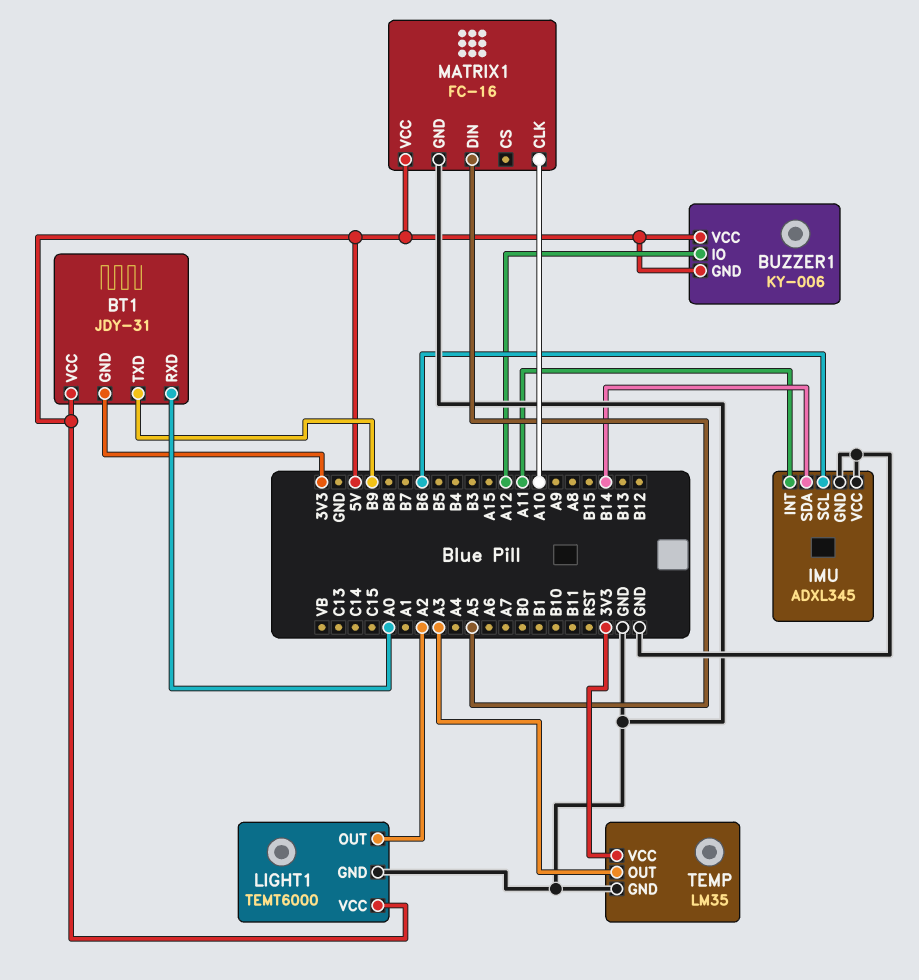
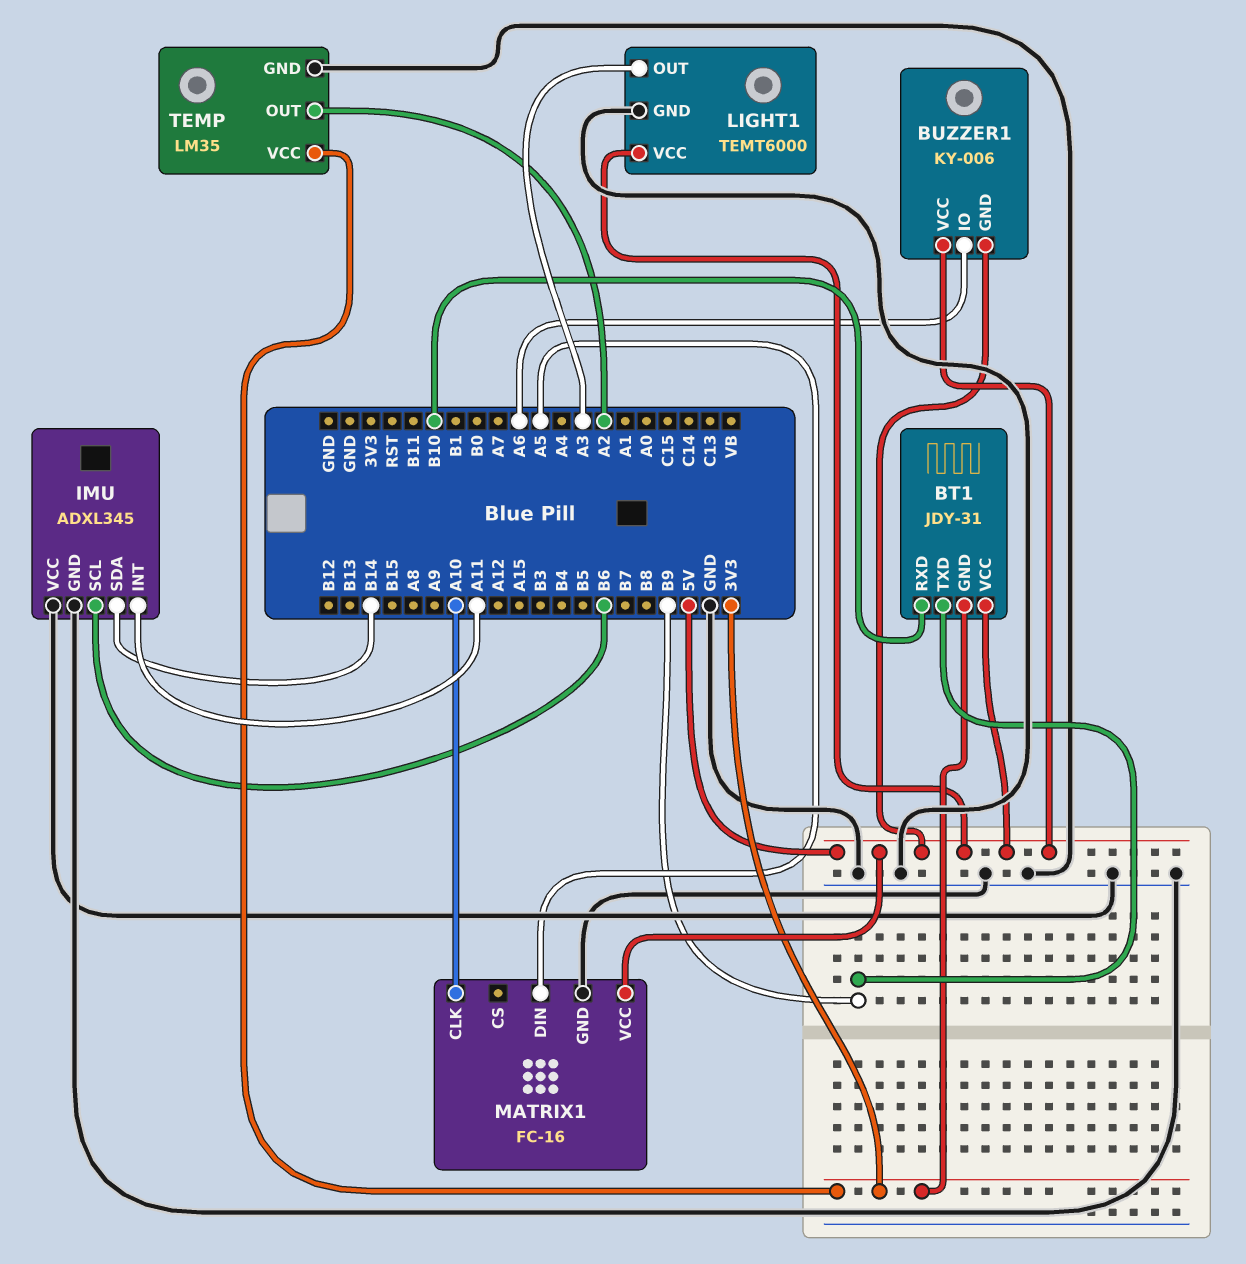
BT1 pin RXD: A0 -> B10
BUZZER1 pin IO: A12 -> A6
LIGHT1 pin OUT: A2 -> A3
TEMP pin OUT: A3 -> A2

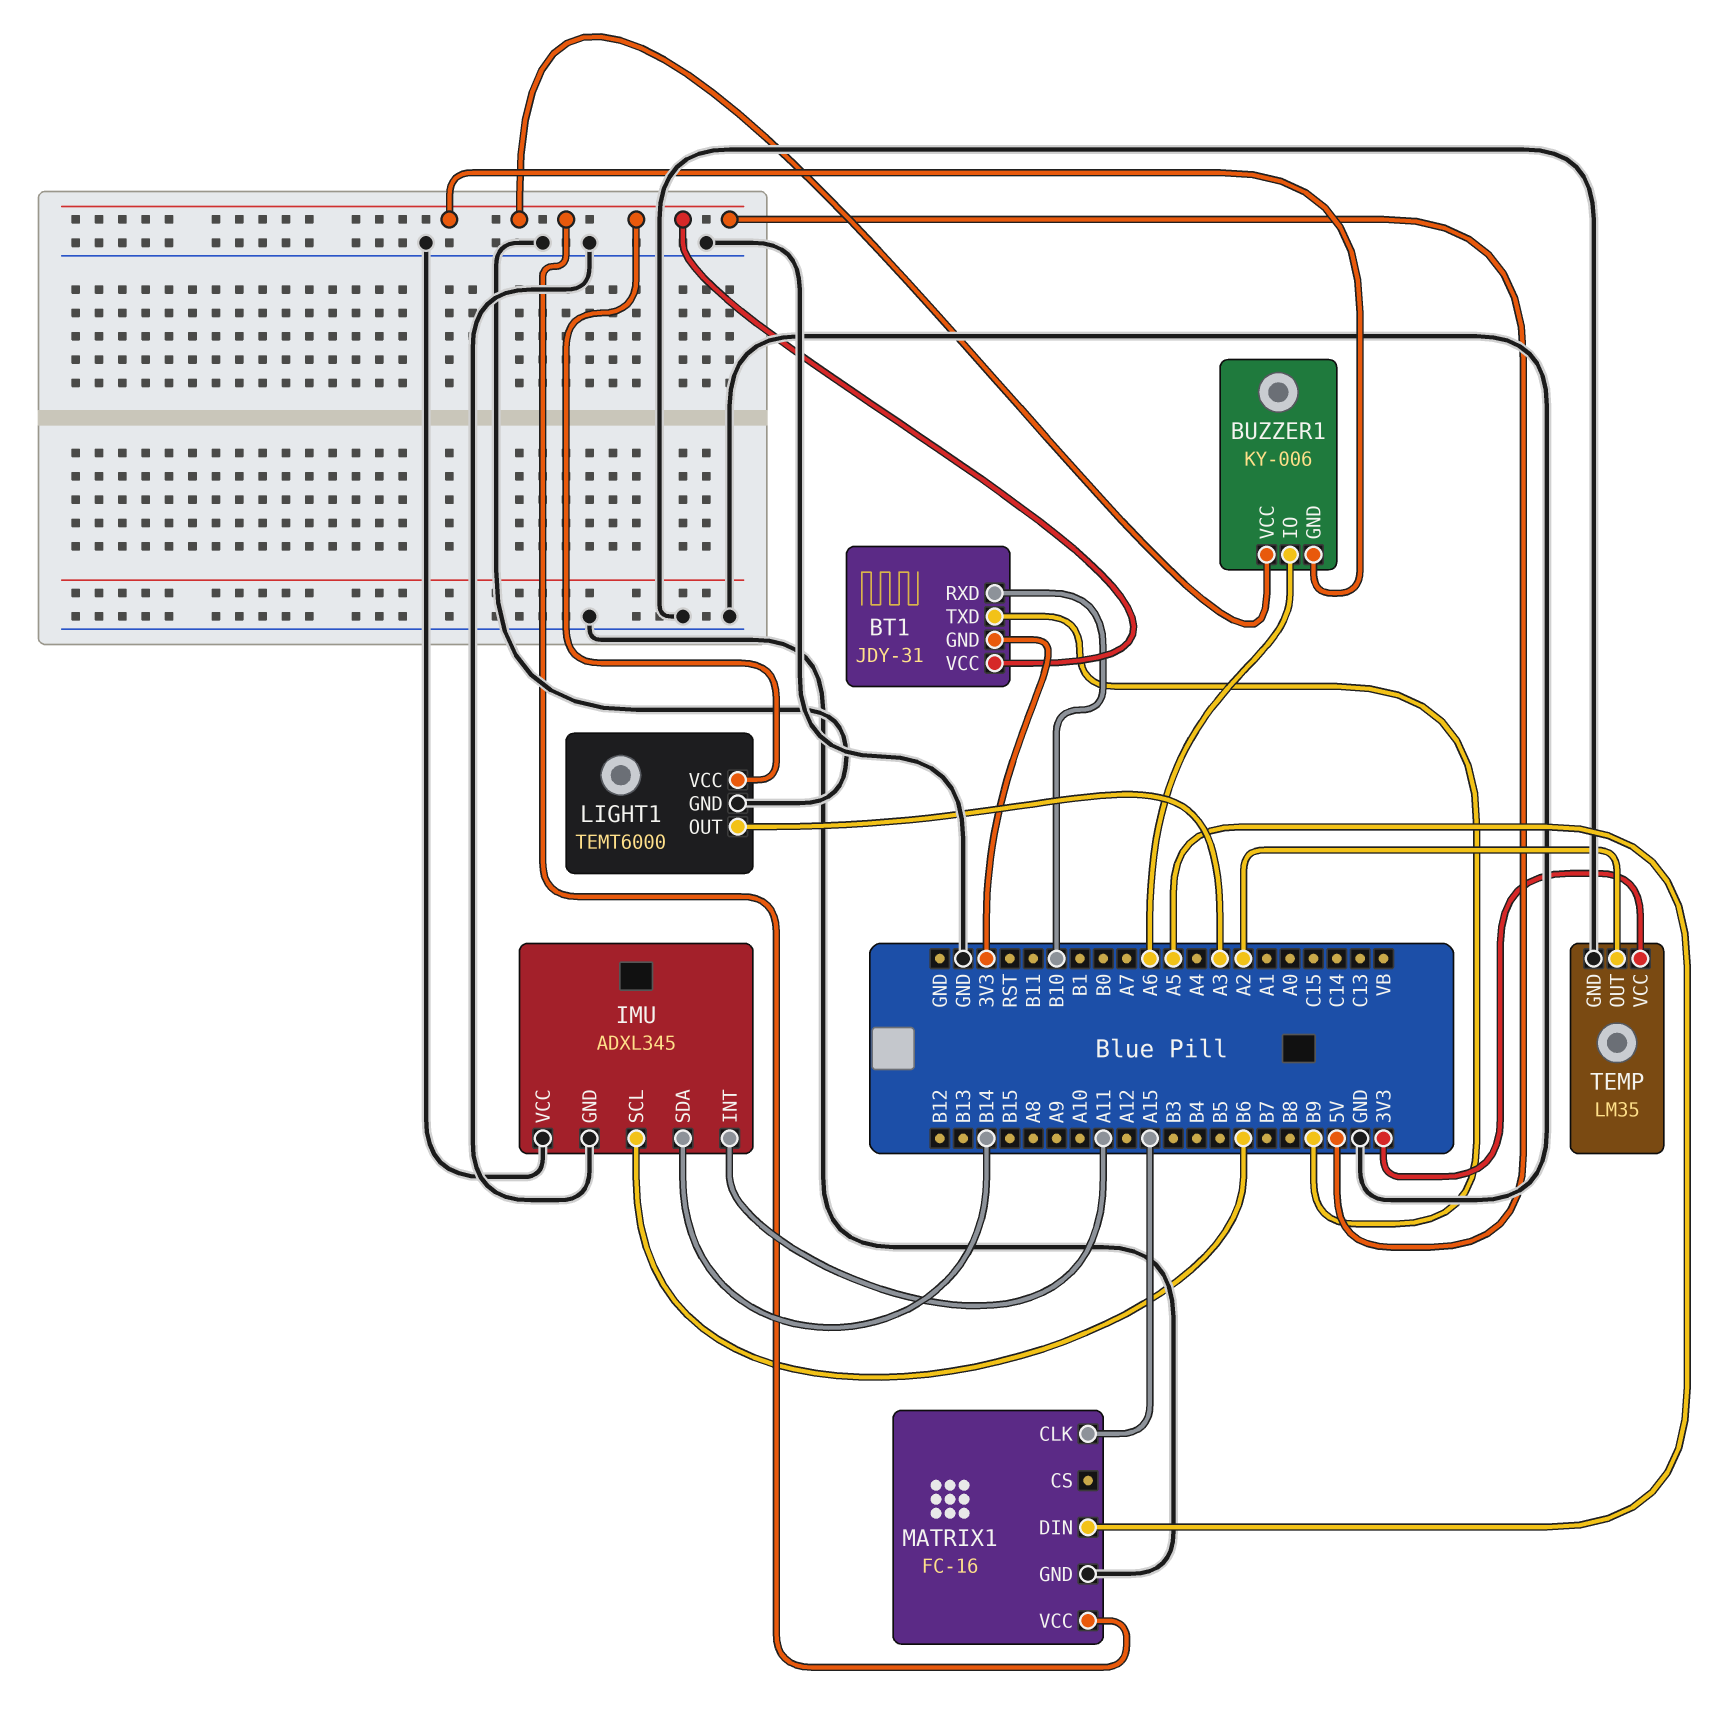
MATRIX1 pin CLK: A10 -> A15

